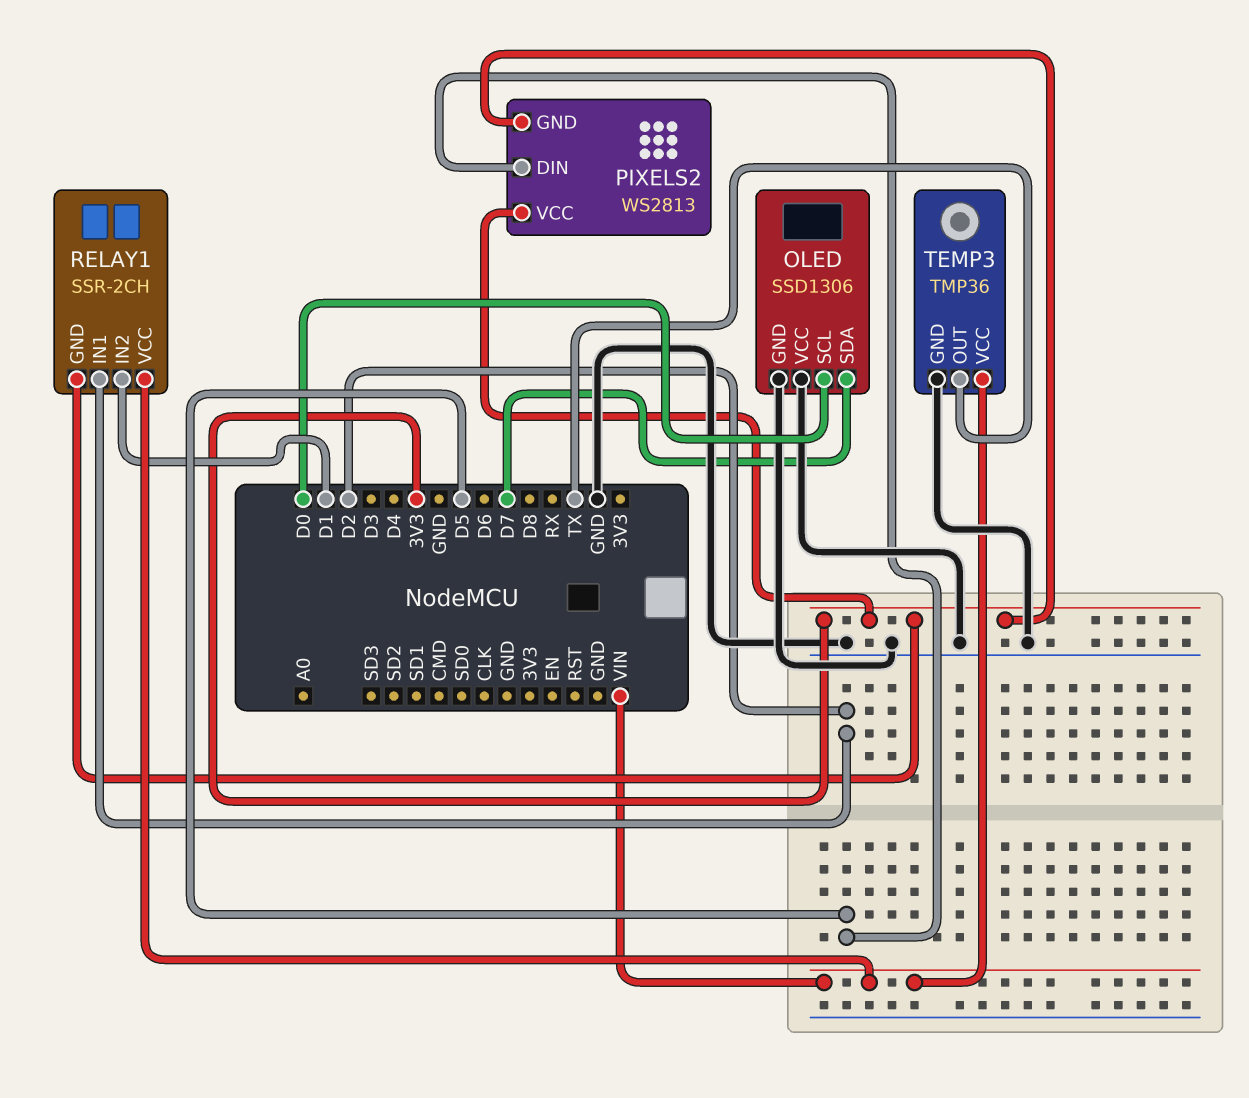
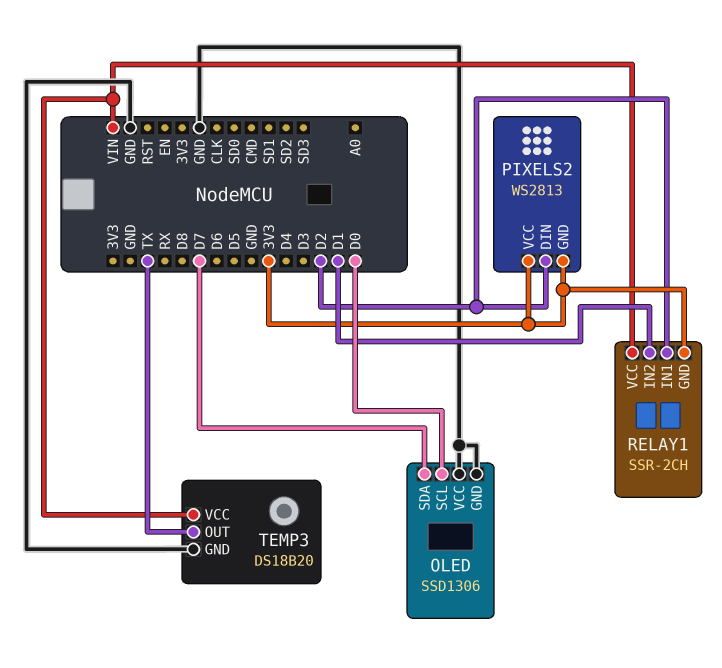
PIXELS2 pin DIN: D5 -> D2
TEMP3: TMP36 -> DS18B20

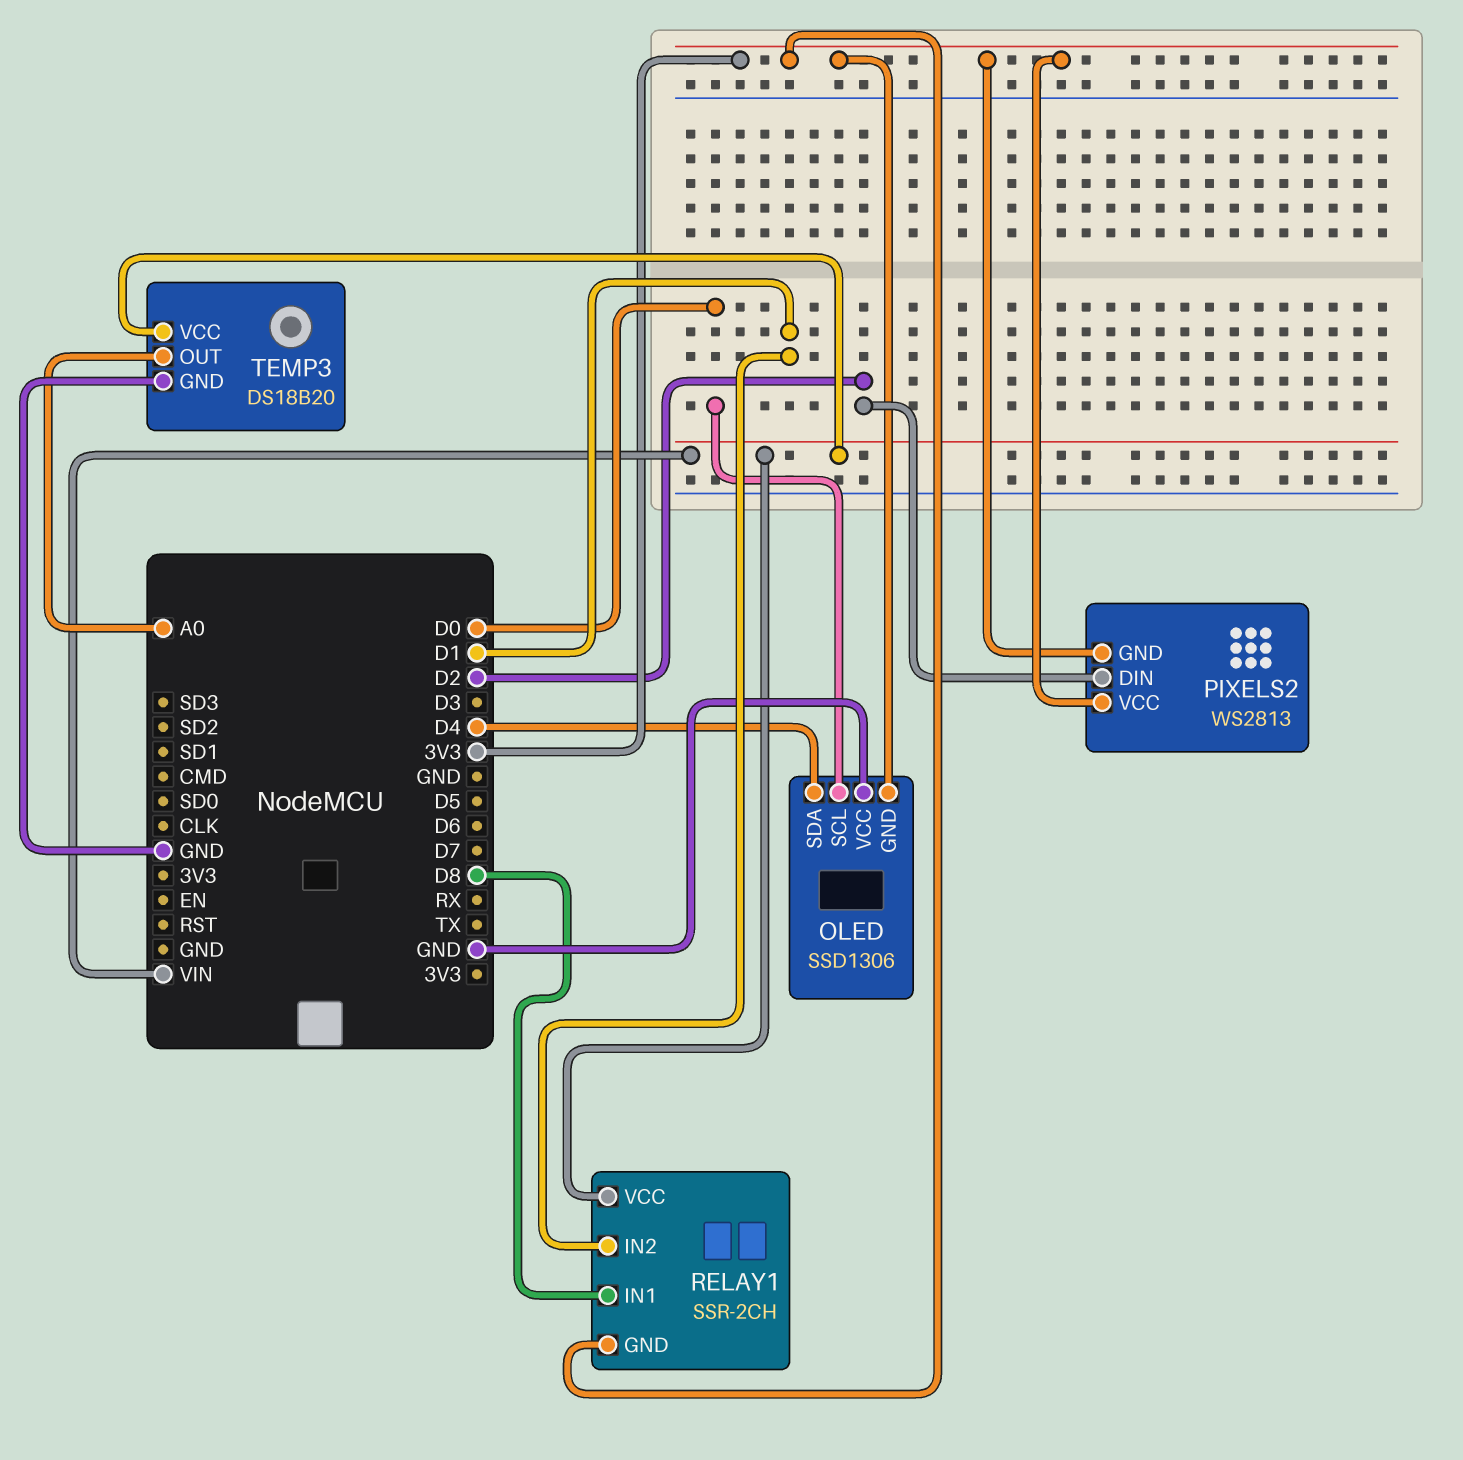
OLED pin GND: GND -> 3V3
OLED pin SDA: D7 -> D4
RELAY1 pin IN1: D2 -> D8
TEMP3 pin OUT: TX -> A0

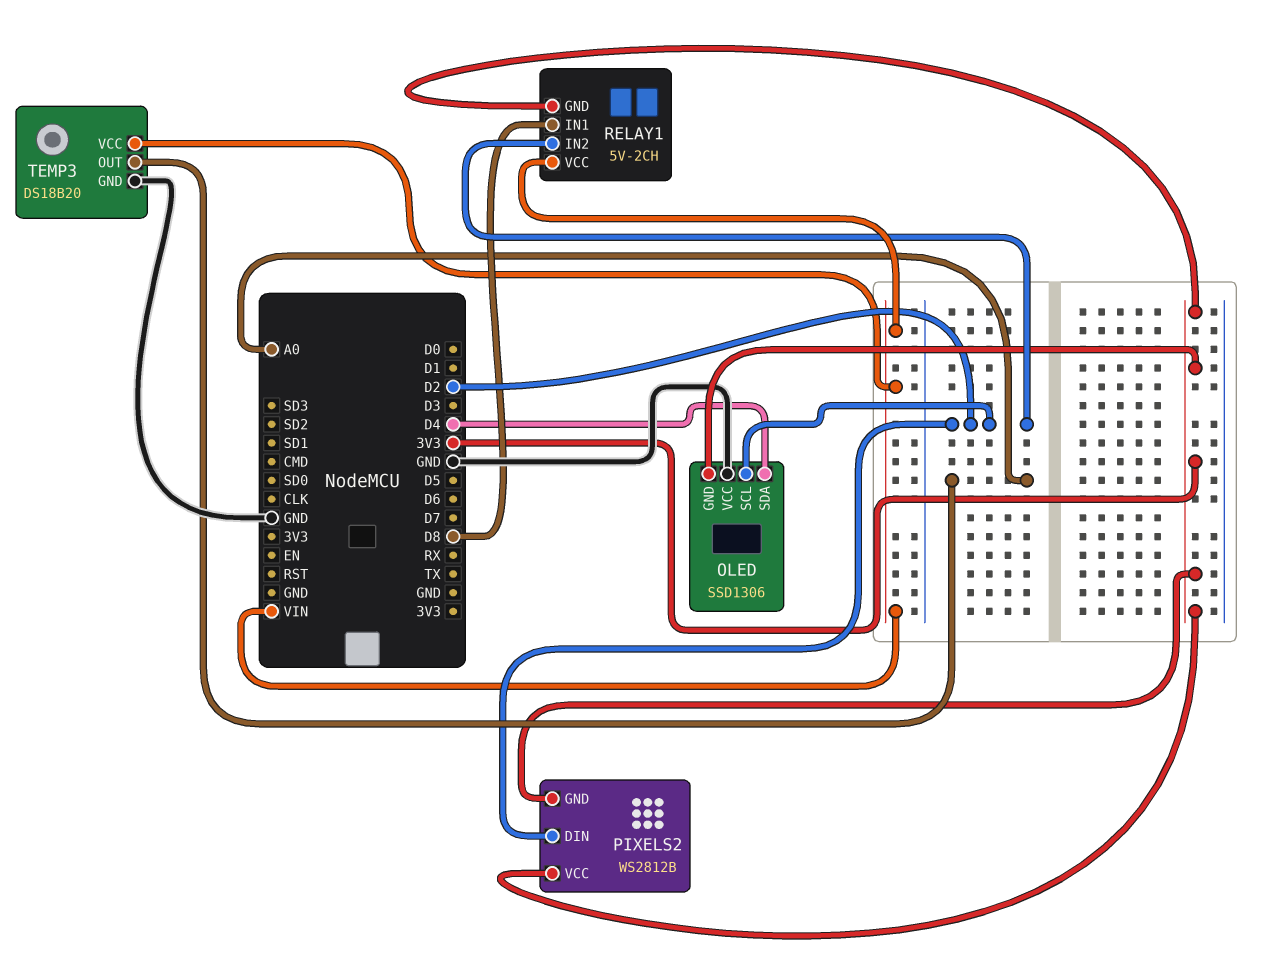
OLED pin SCL: D0 -> D2
PIXELS2: WS2813 -> WS2812B
RELAY1: SSR-2CH -> 5V-2CH
RELAY1 pin IN2: D1 -> D2

